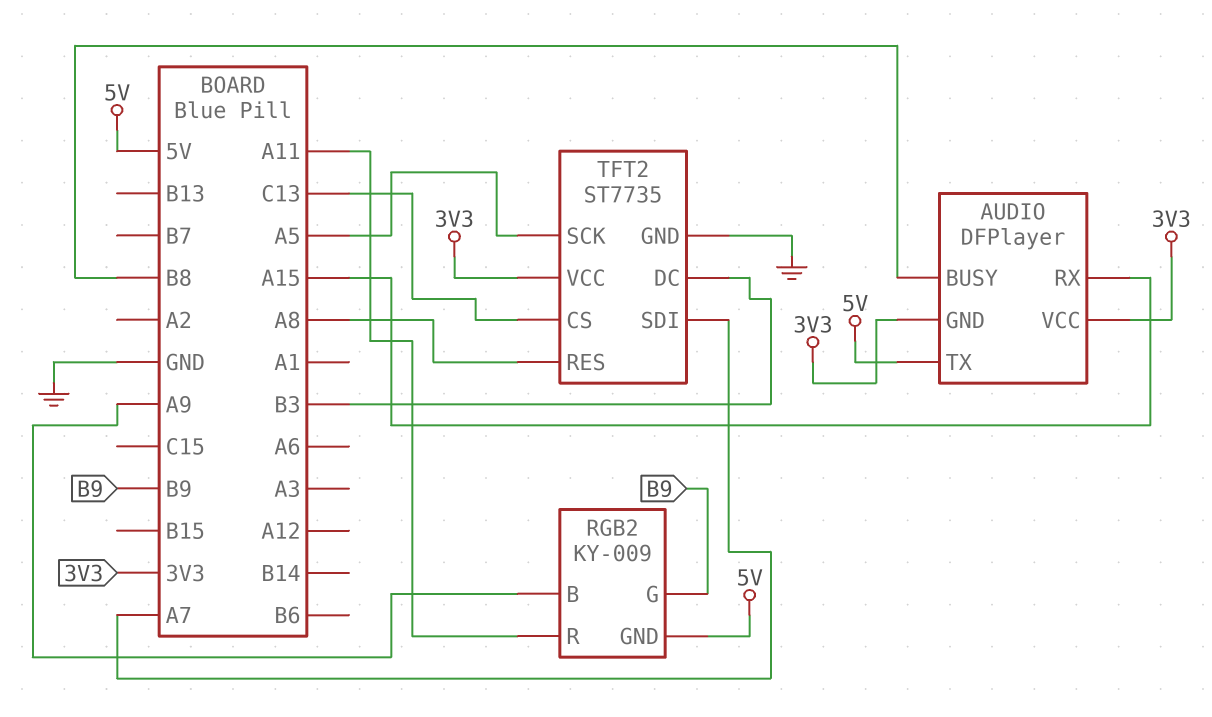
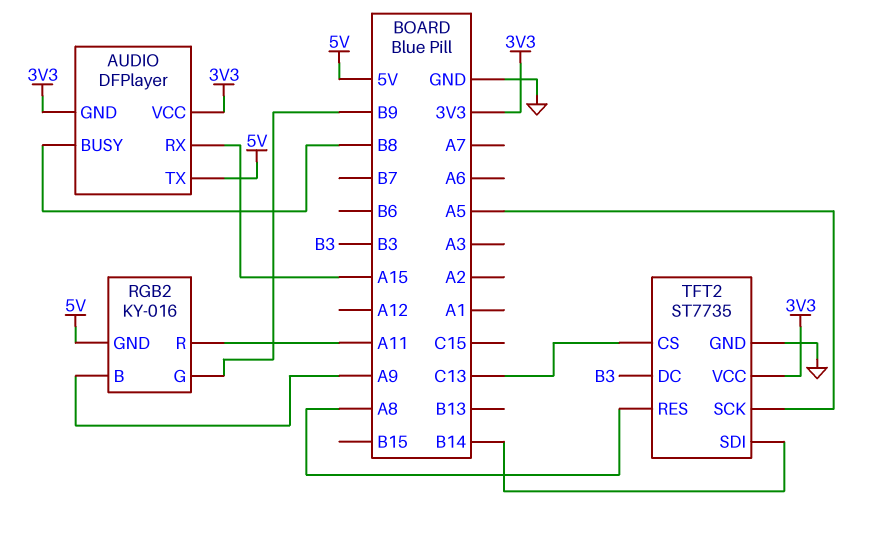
RGB2: KY-009 -> KY-016
TFT2 pin SDI: A7 -> B14

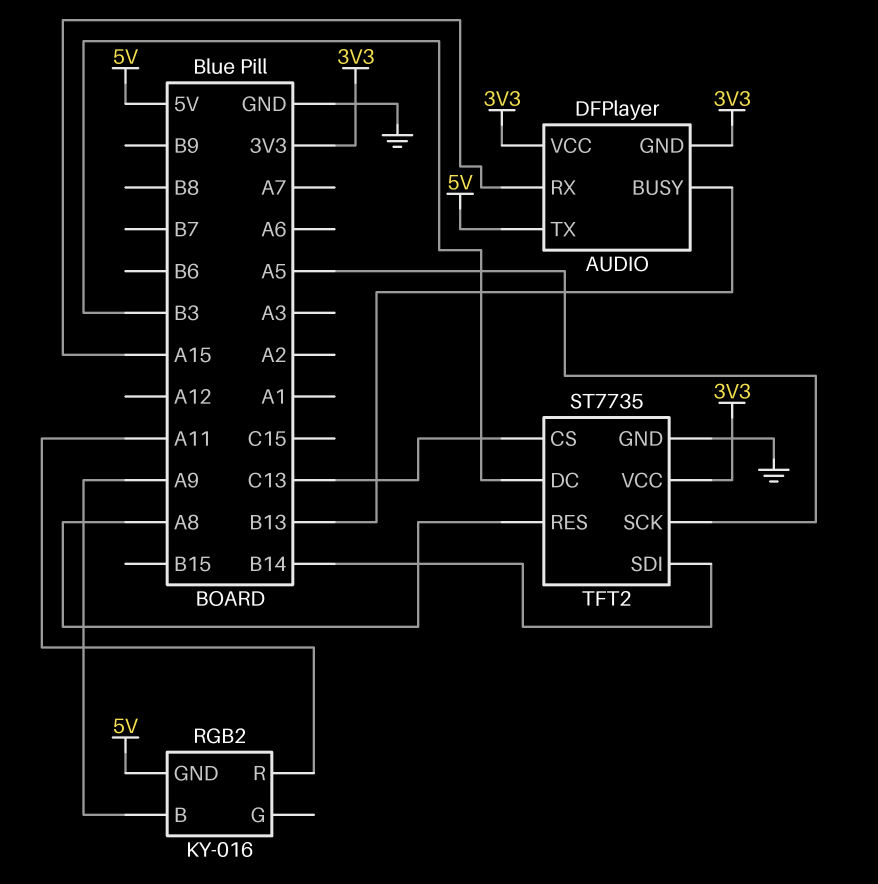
AUDIO pin BUSY: B8 -> B13
RGB2 pin G: B9 -> none

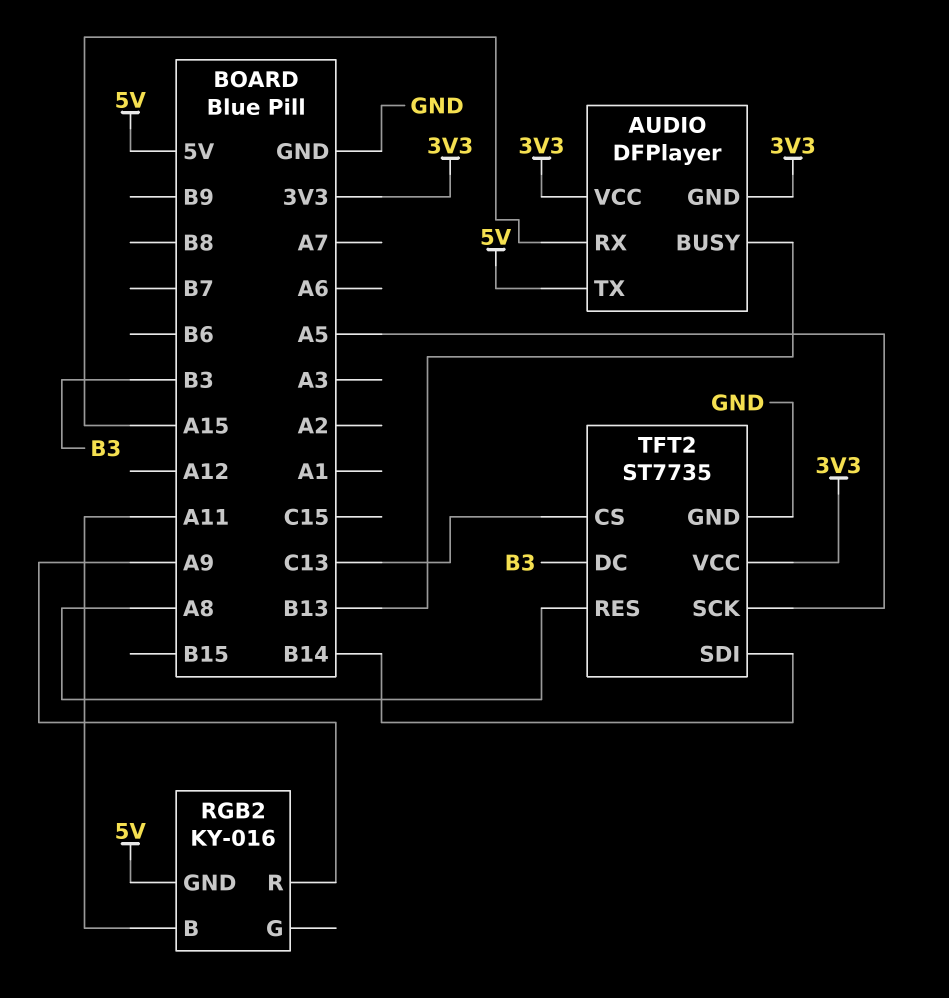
RGB2 pin B: A9 -> A11
RGB2 pin R: A11 -> A9

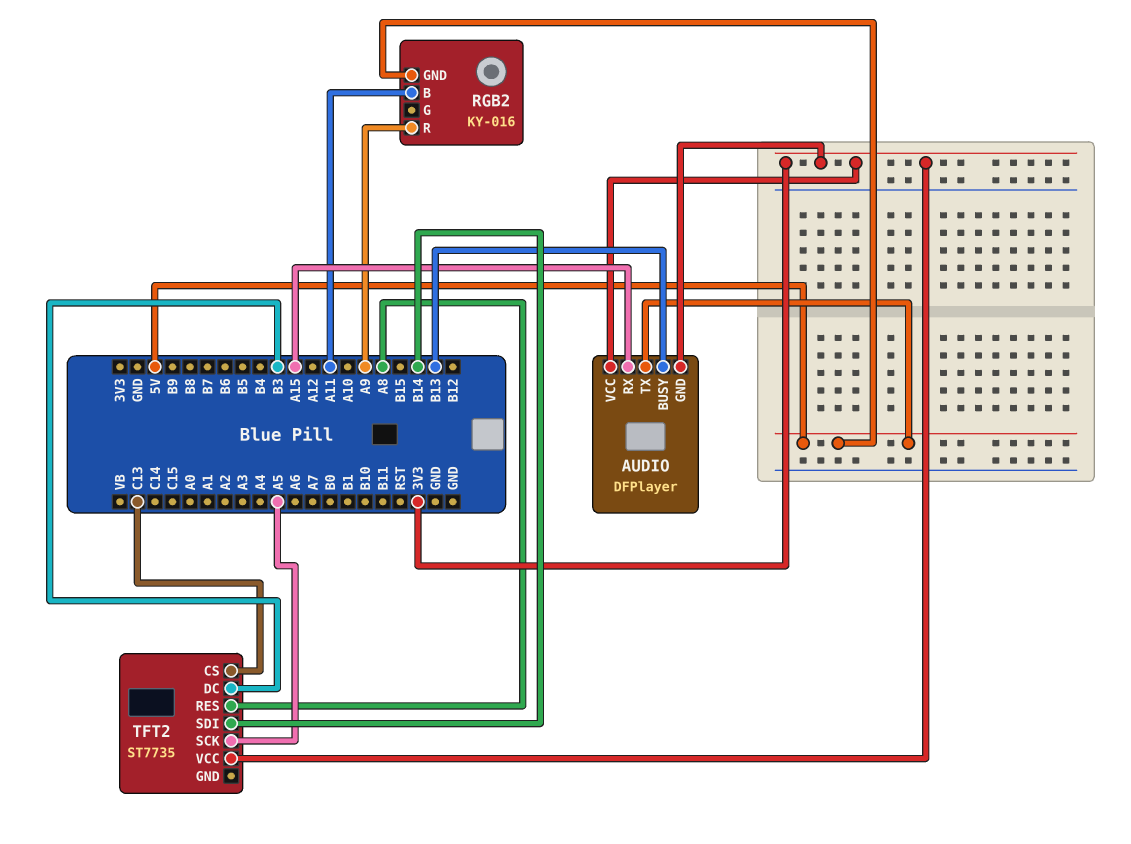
TFT2 pin GND: GND -> none

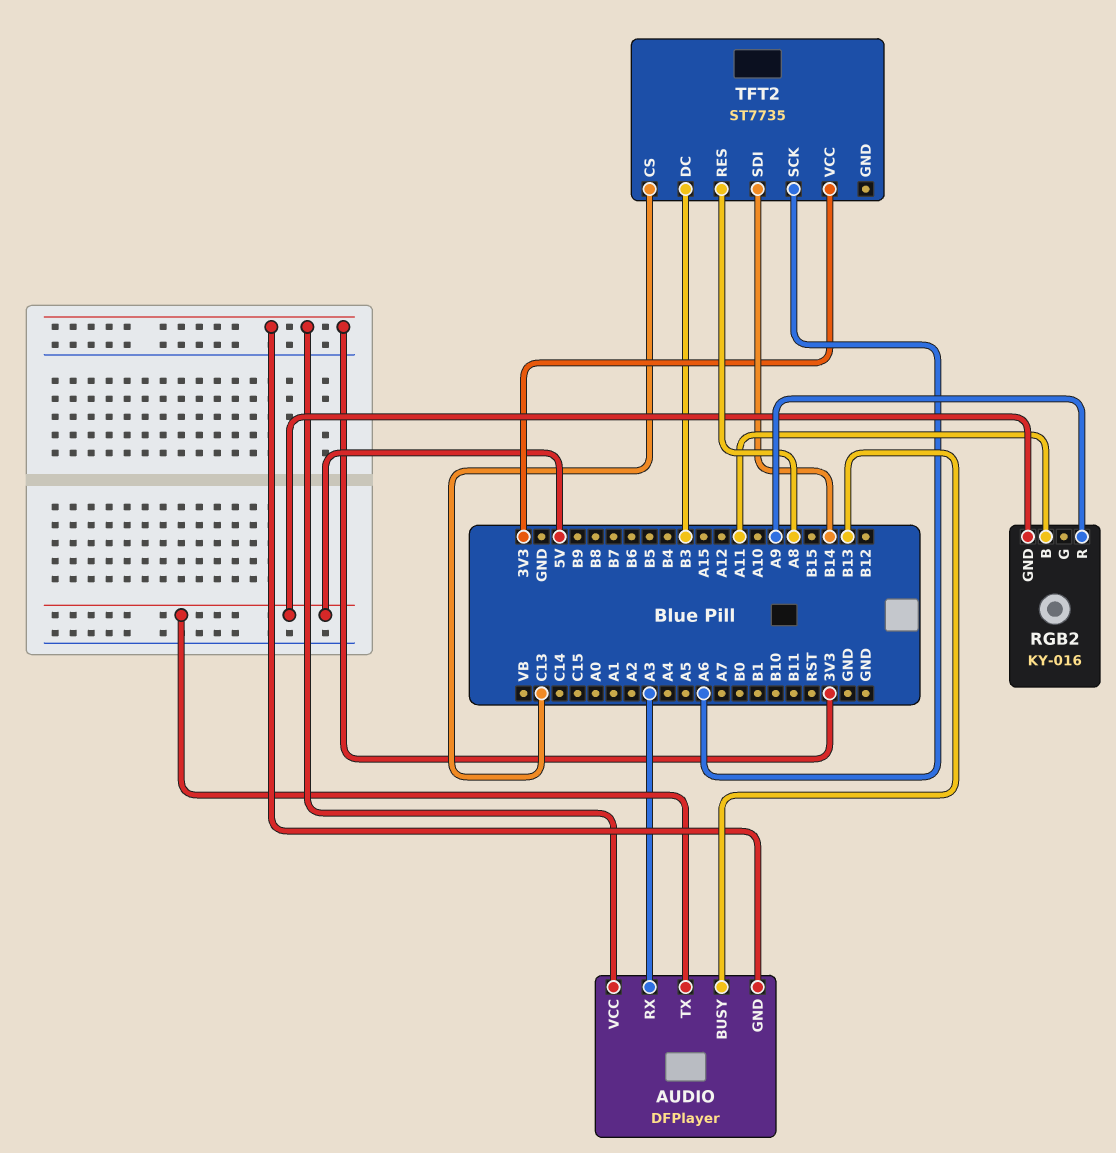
AUDIO pin RX: A15 -> A3
TFT2 pin SCK: A5 -> A6

